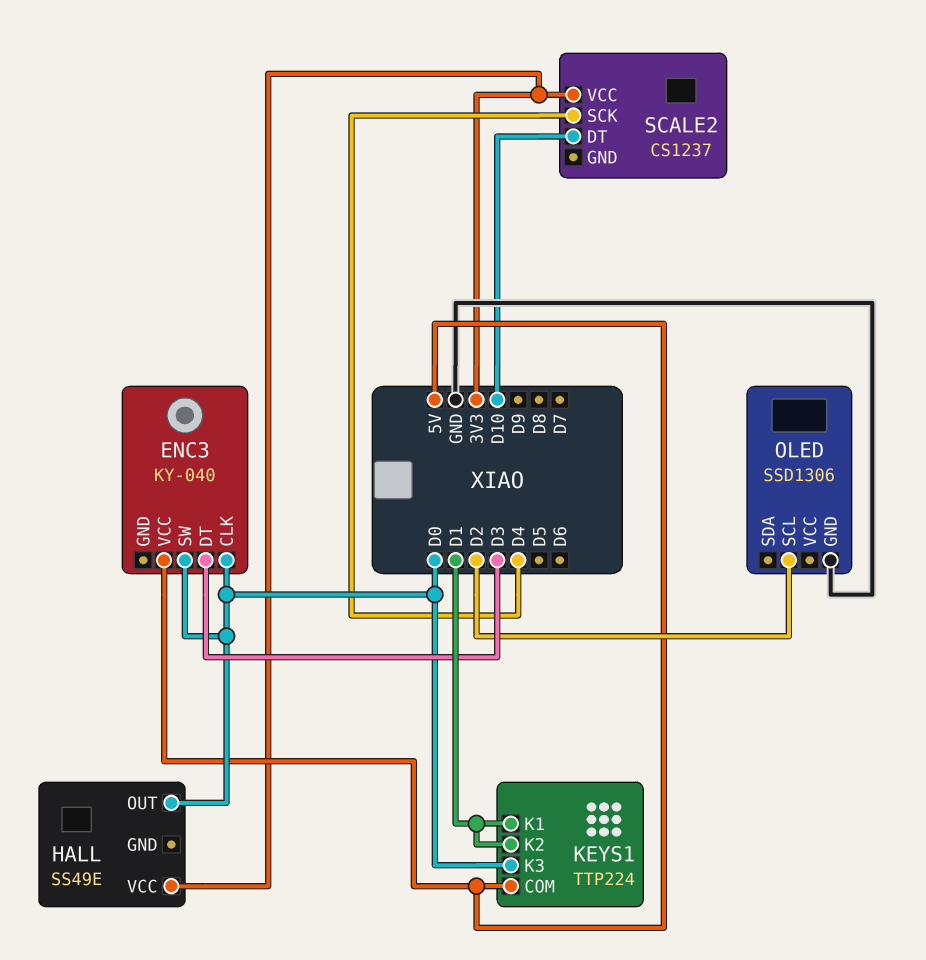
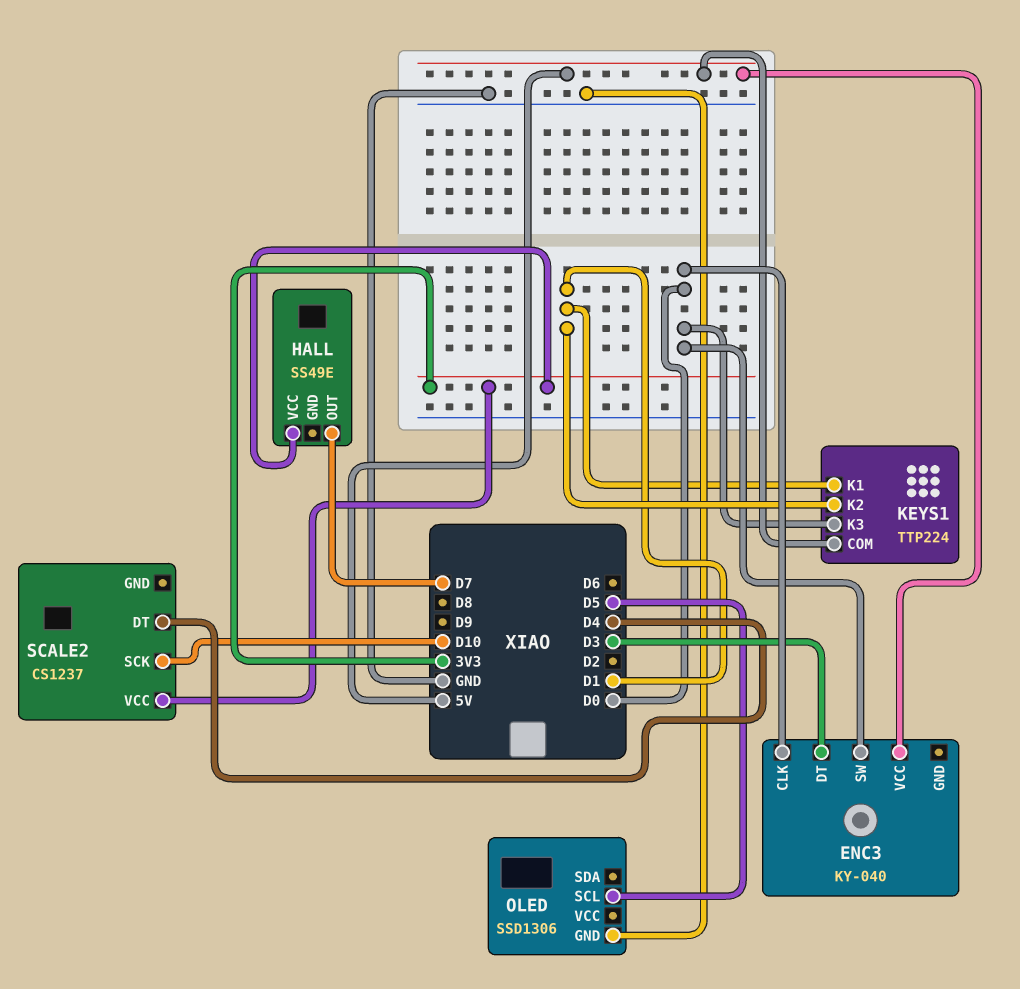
HALL pin OUT: D0 -> D7
OLED pin SCL: D2 -> D5
SCALE2 pin DT: D10 -> D4
SCALE2 pin SCK: D4 -> D10

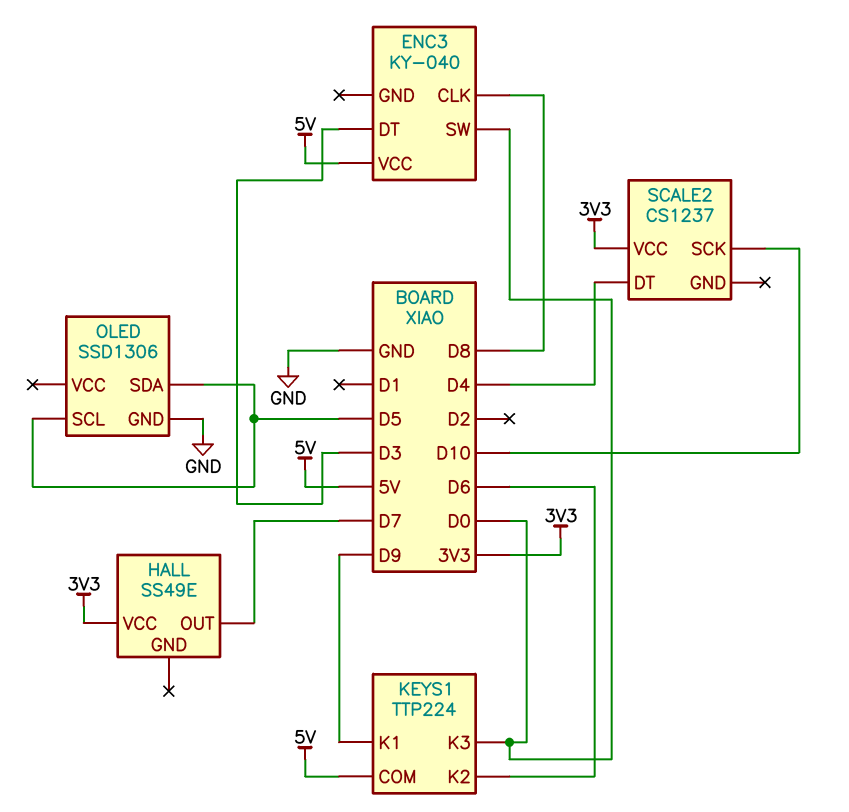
ENC3 pin CLK: D0 -> D8
KEYS1 pin K1: D1 -> D9
KEYS1 pin K2: D1 -> D6
OLED pin SDA: none -> D5

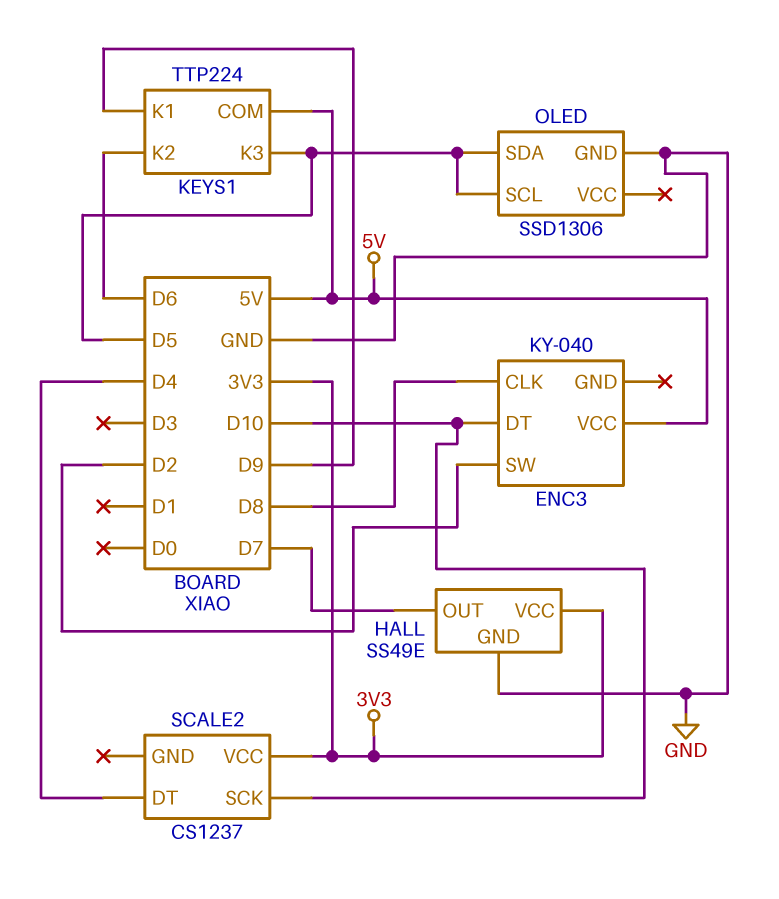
ENC3 pin DT: D3 -> D10
ENC3 pin SW: D0 -> D2
HALL pin GND: none -> GND
KEYS1 pin K3: D0 -> D5

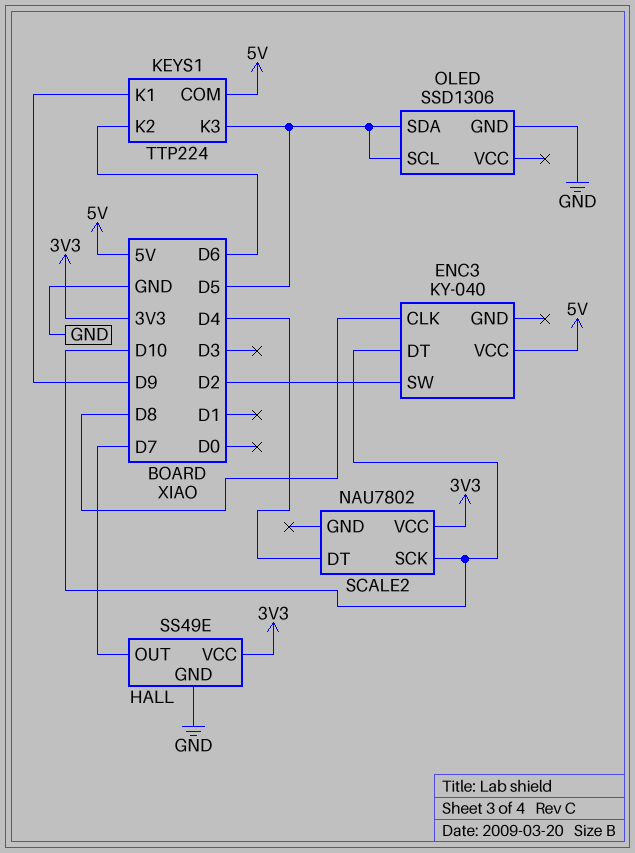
SCALE2: CS1237 -> NAU7802

